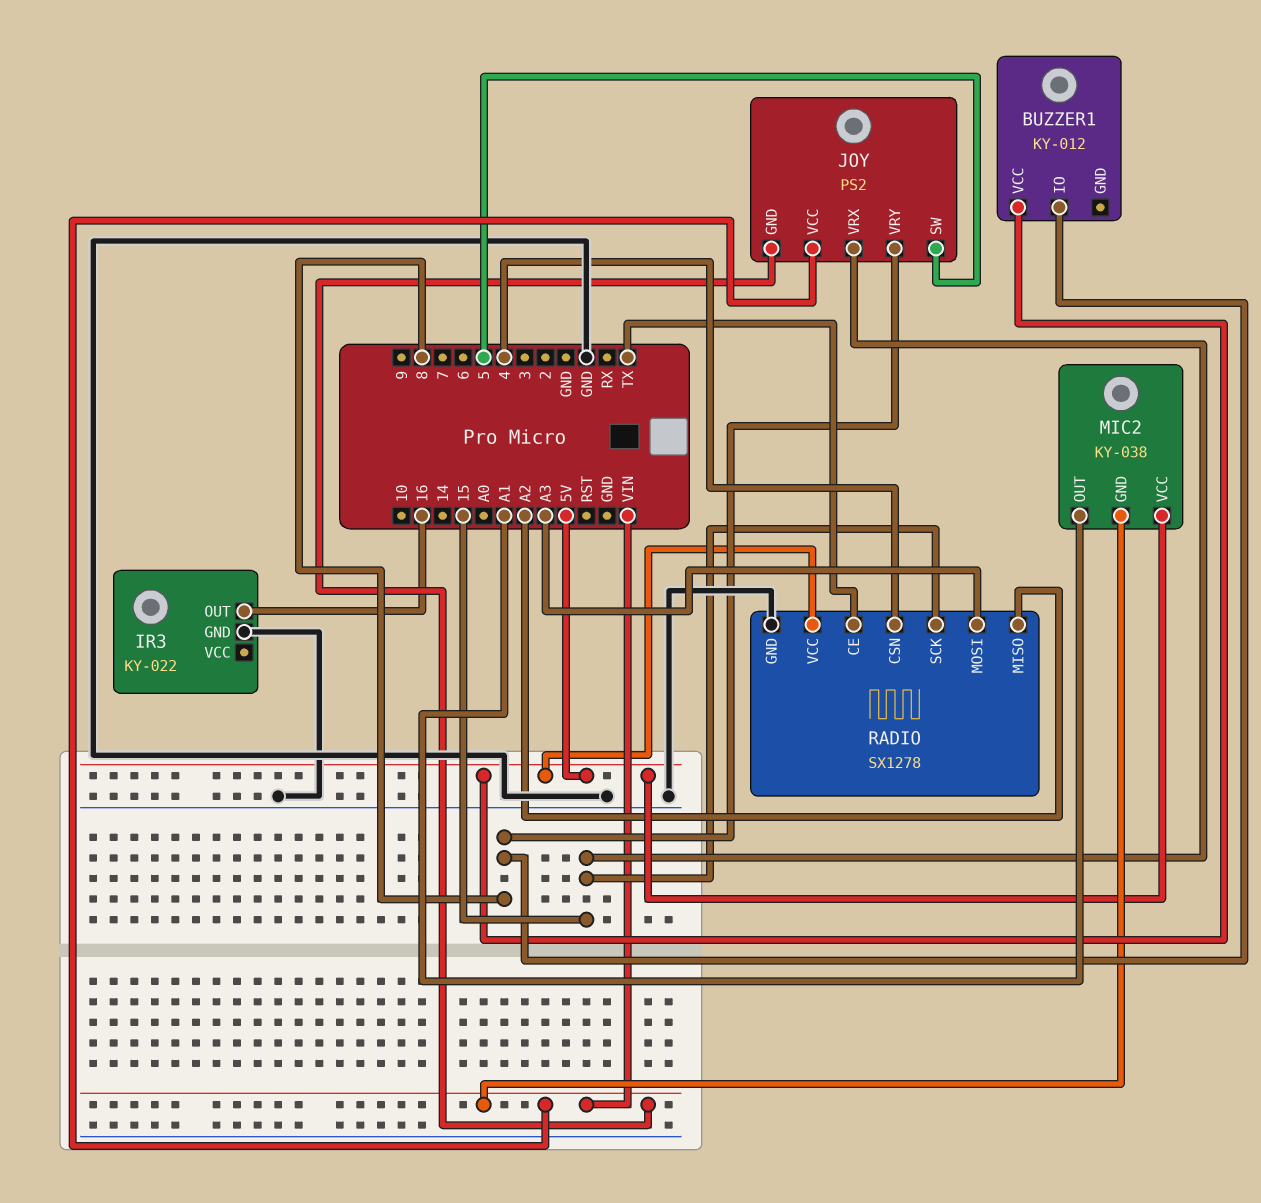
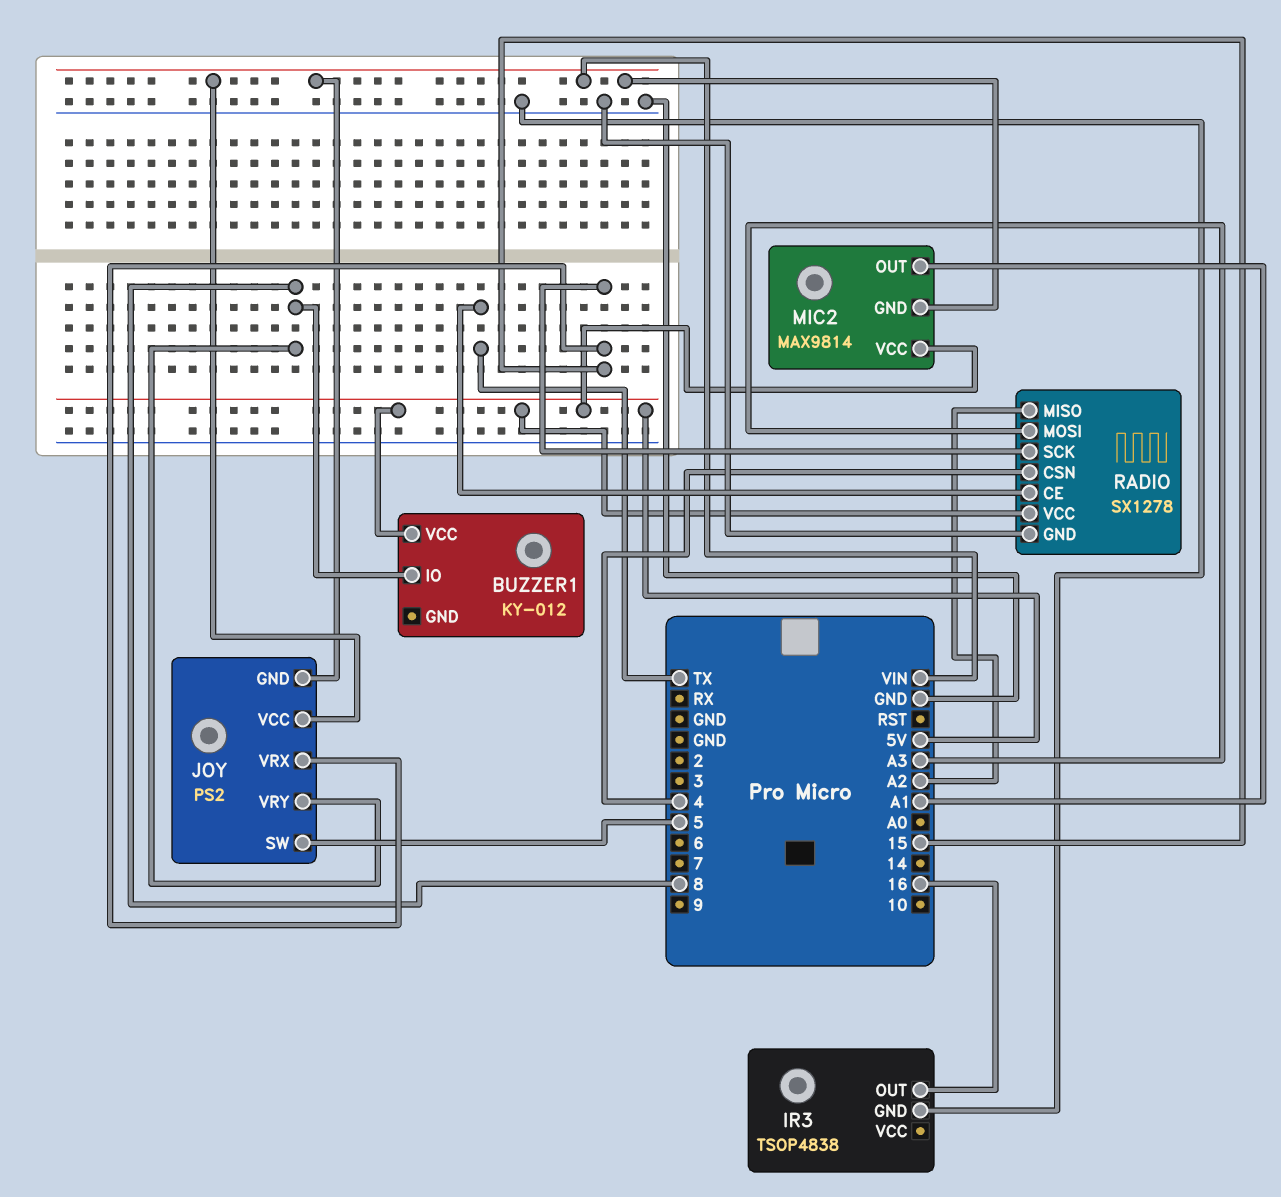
IR3: KY-022 -> TSOP4838
MIC2: KY-038 -> MAX9814

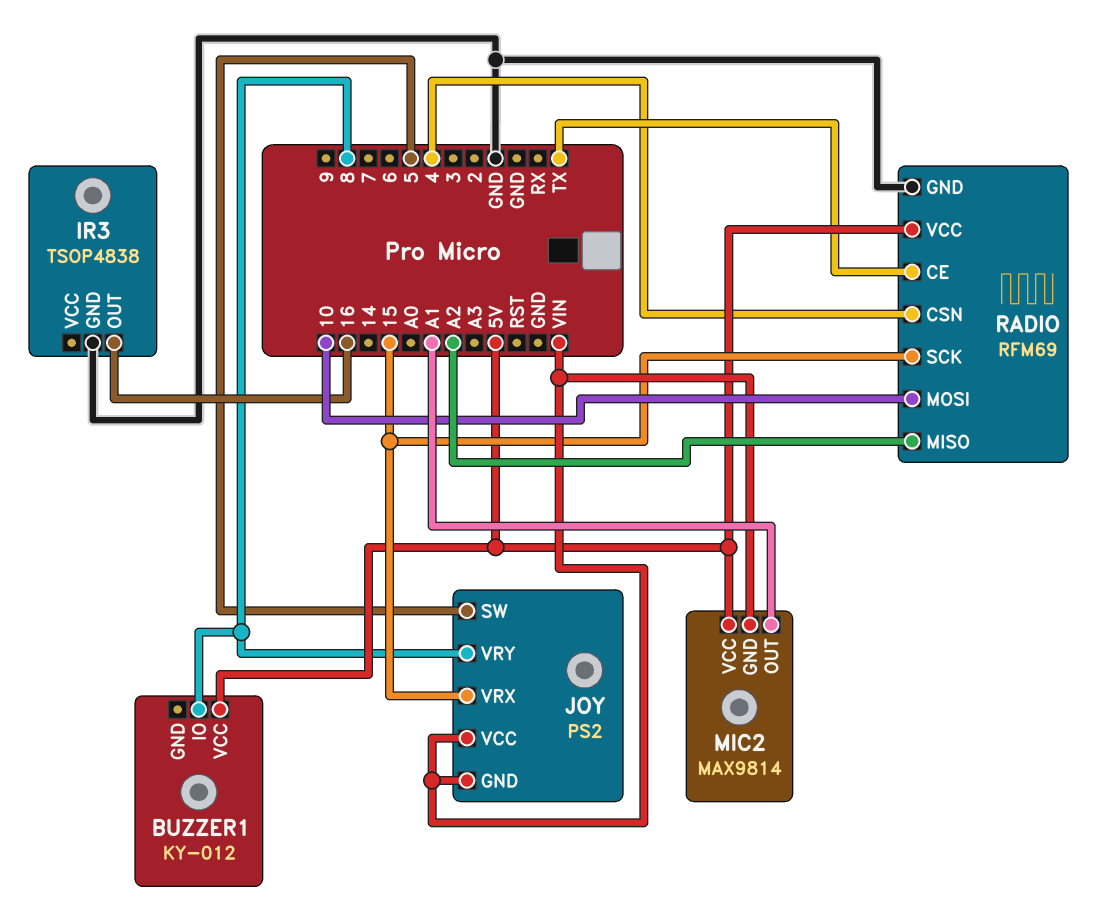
RADIO: SX1278 -> RFM69
RADIO pin MOSI: A3 -> 10

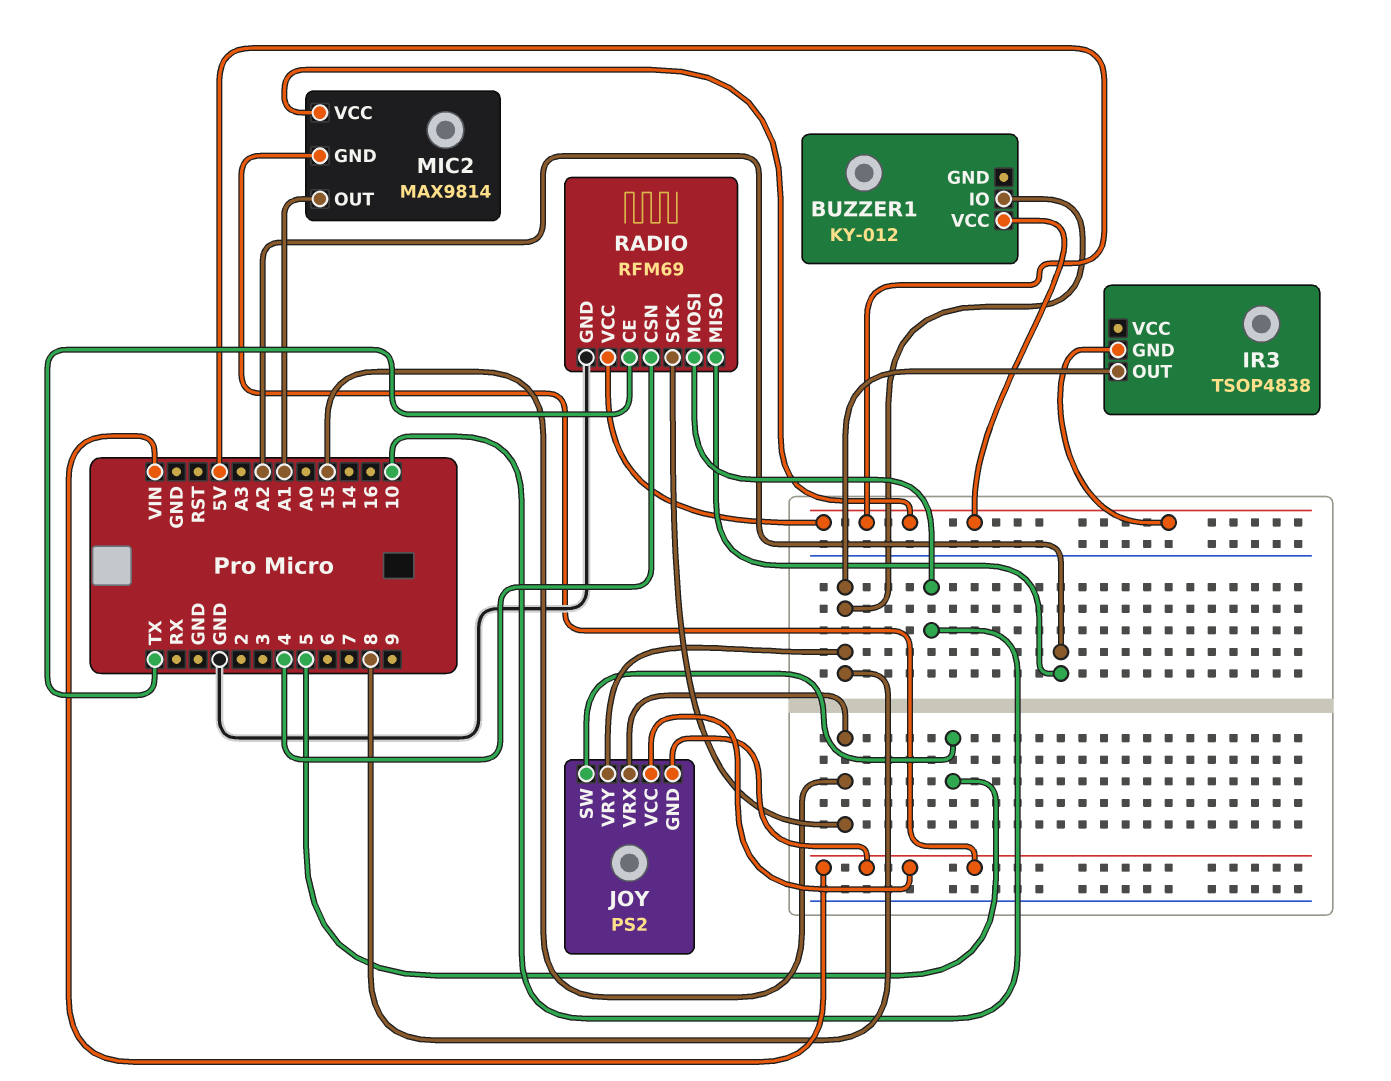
IR3 pin GND: GND -> 5V
IR3 pin OUT: 16 -> 8

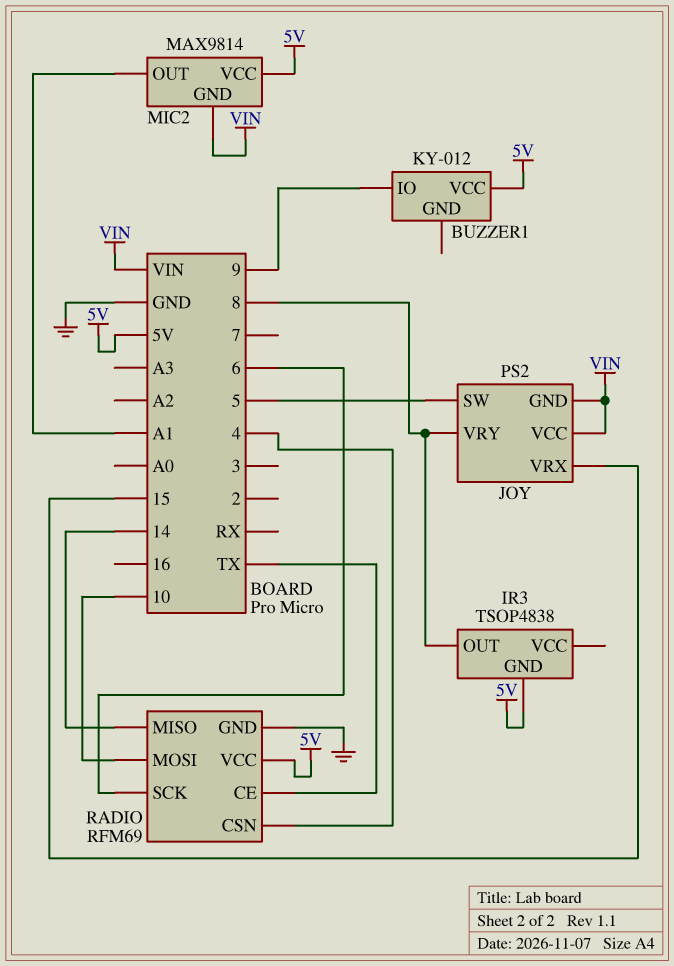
BUZZER1 pin IO: 8 -> 9
RADIO pin MISO: A2 -> 14
RADIO pin SCK: 15 -> 6

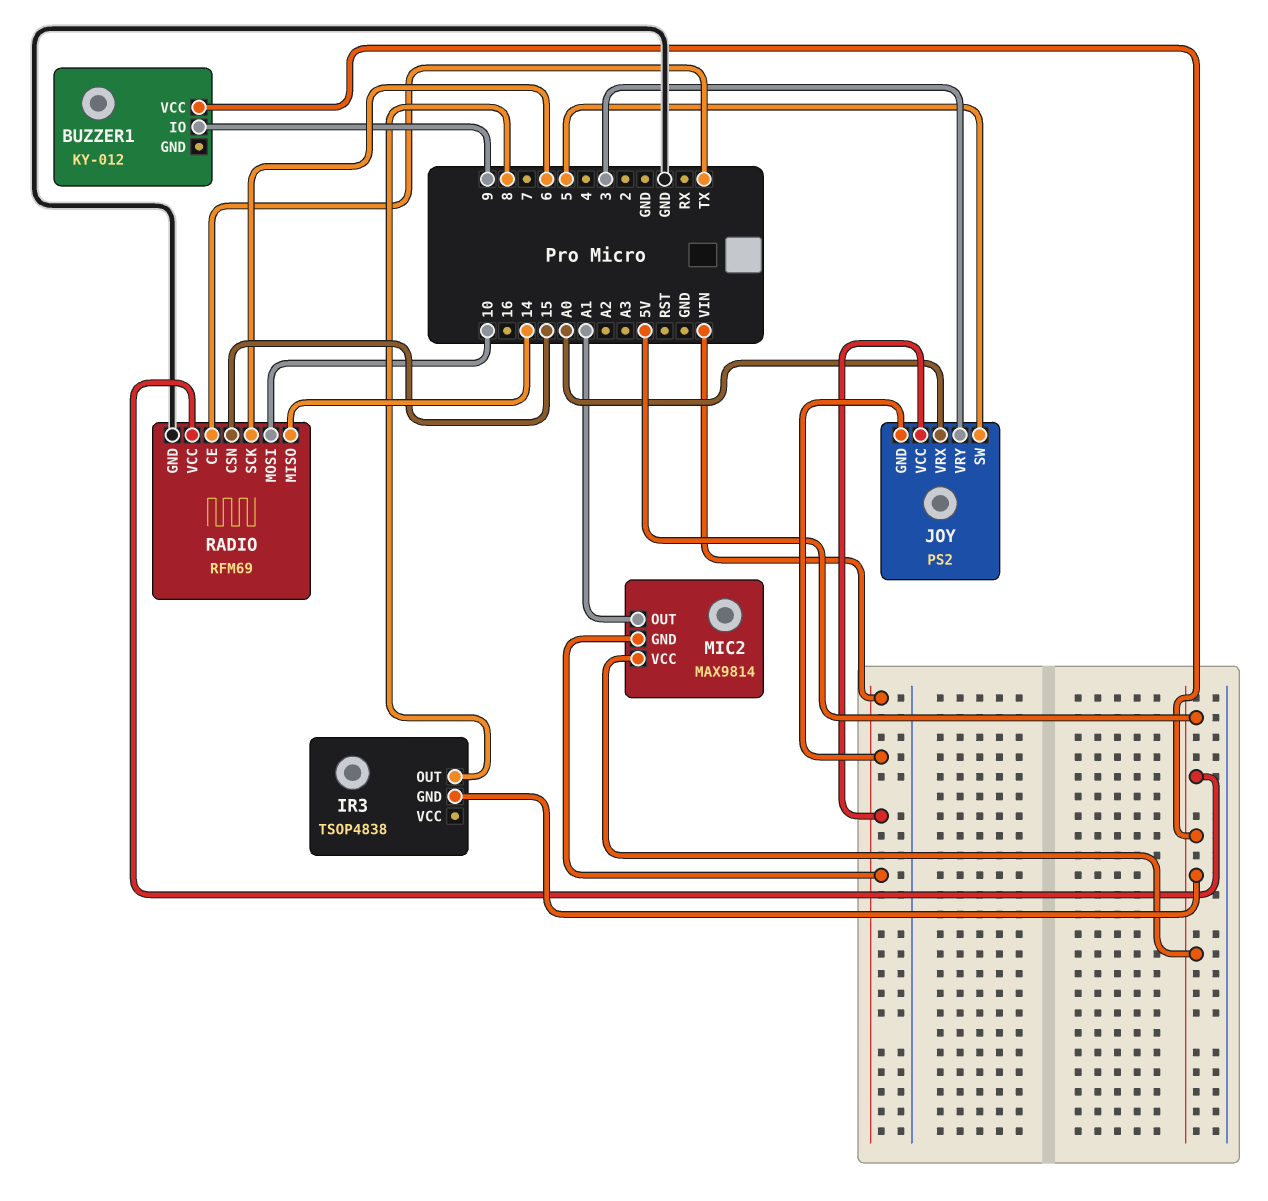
JOY pin VRX: 15 -> A0
JOY pin VRY: 8 -> 3
RADIO pin CSN: 4 -> 15

